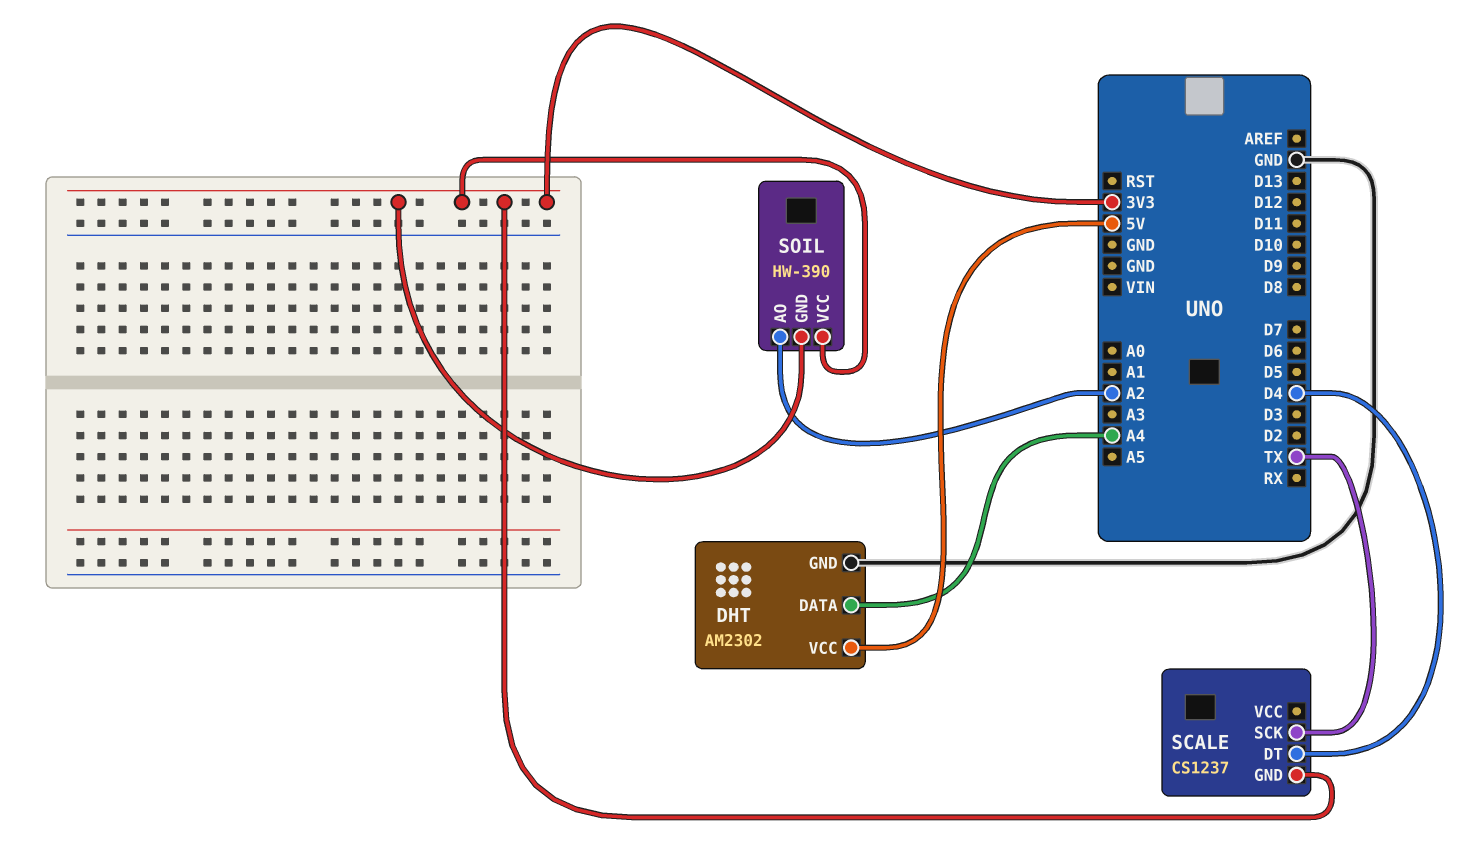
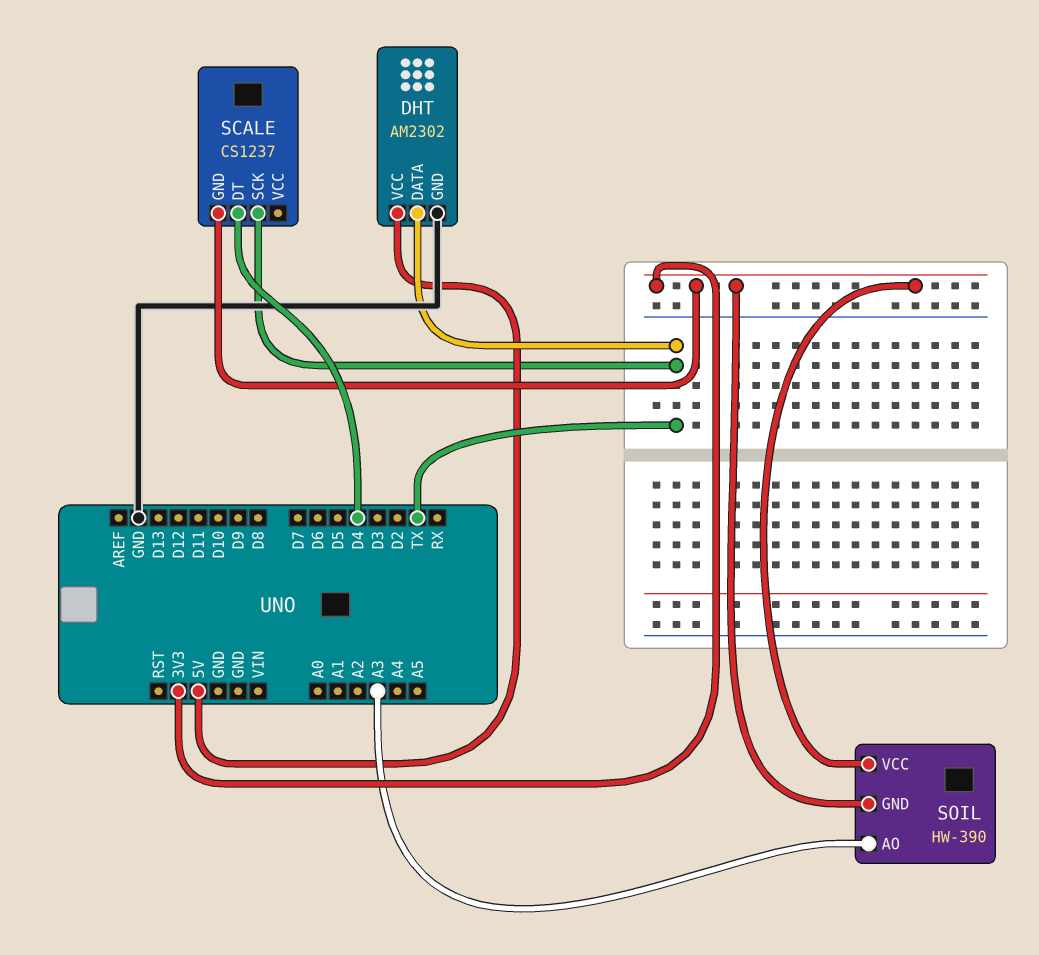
DHT pin DATA: A4 -> TX
SOIL pin AO: A2 -> A3

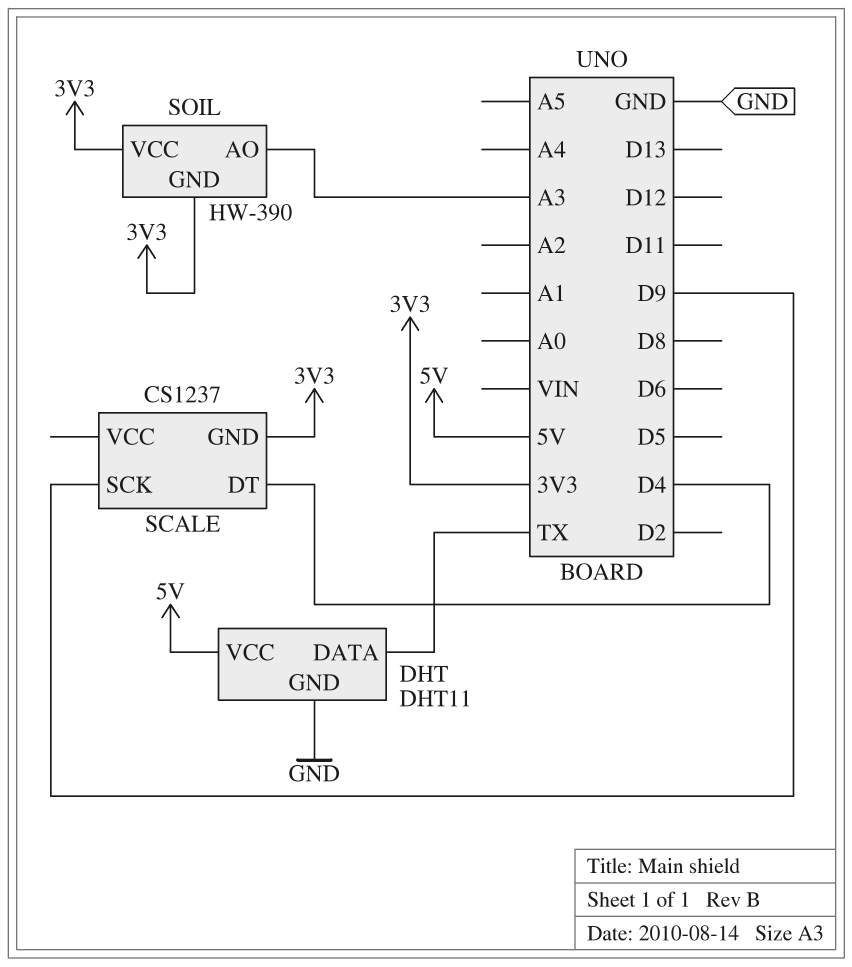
DHT: AM2302 -> DHT11
SCALE pin SCK: TX -> D9

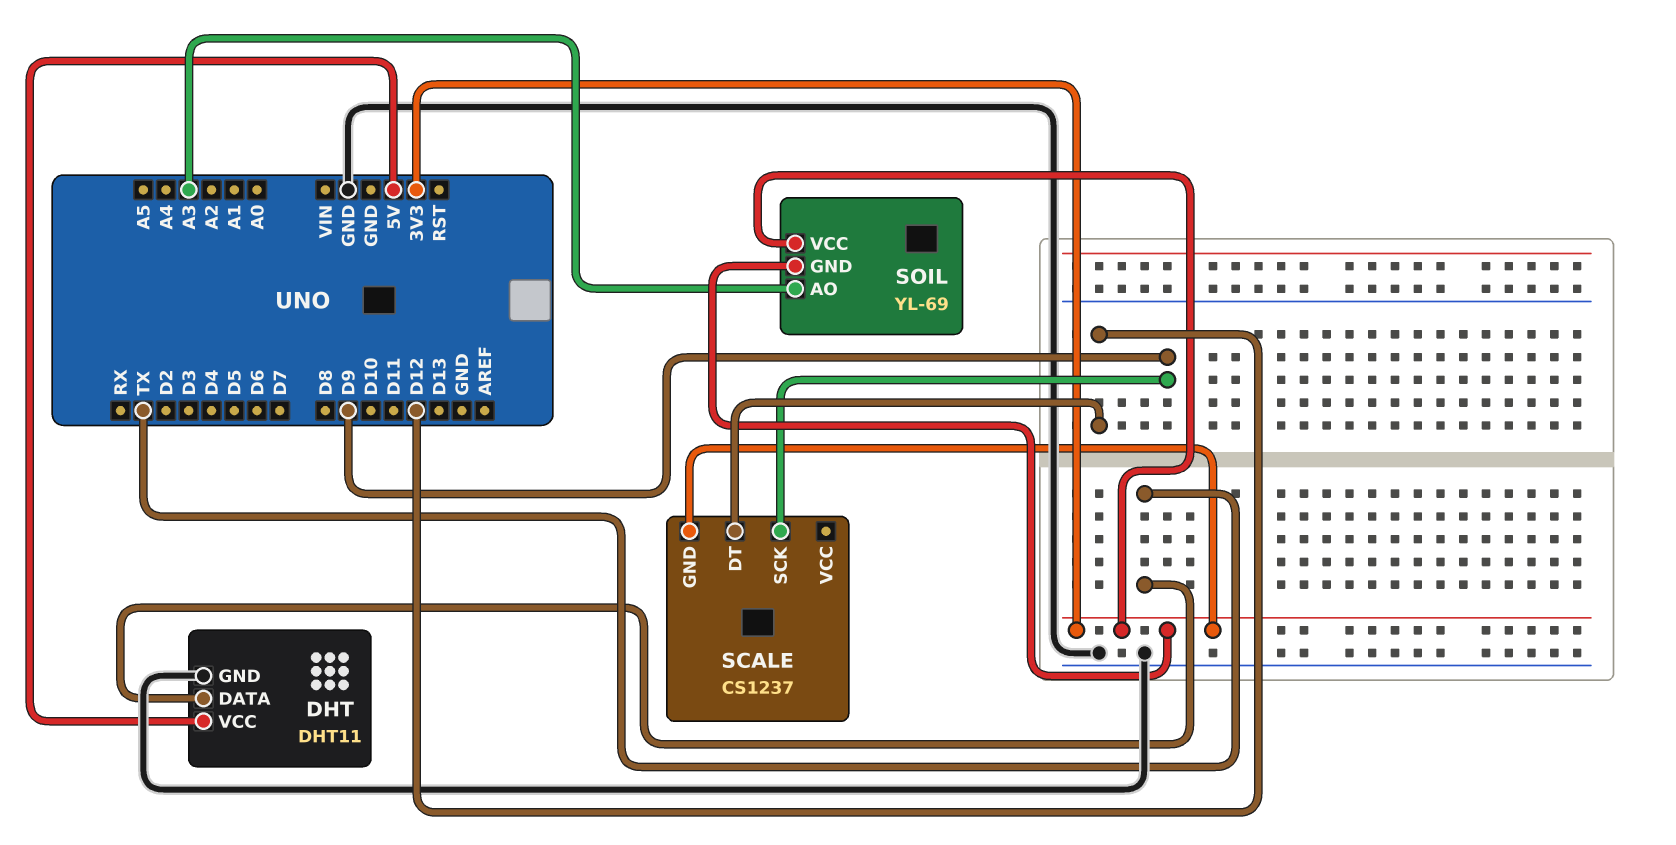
SCALE pin DT: D4 -> D12
SOIL: HW-390 -> YL-69

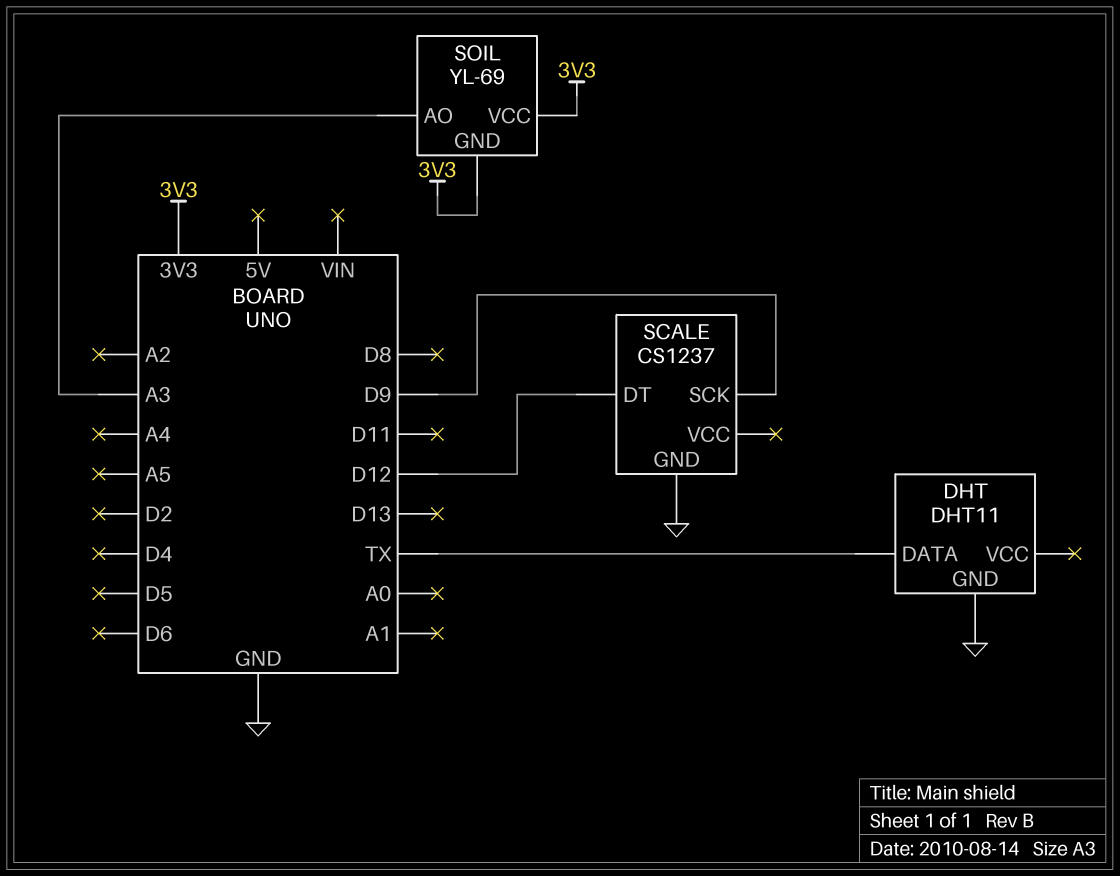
DHT pin VCC: 5V -> none
SCALE pin GND: 3V3 -> GND

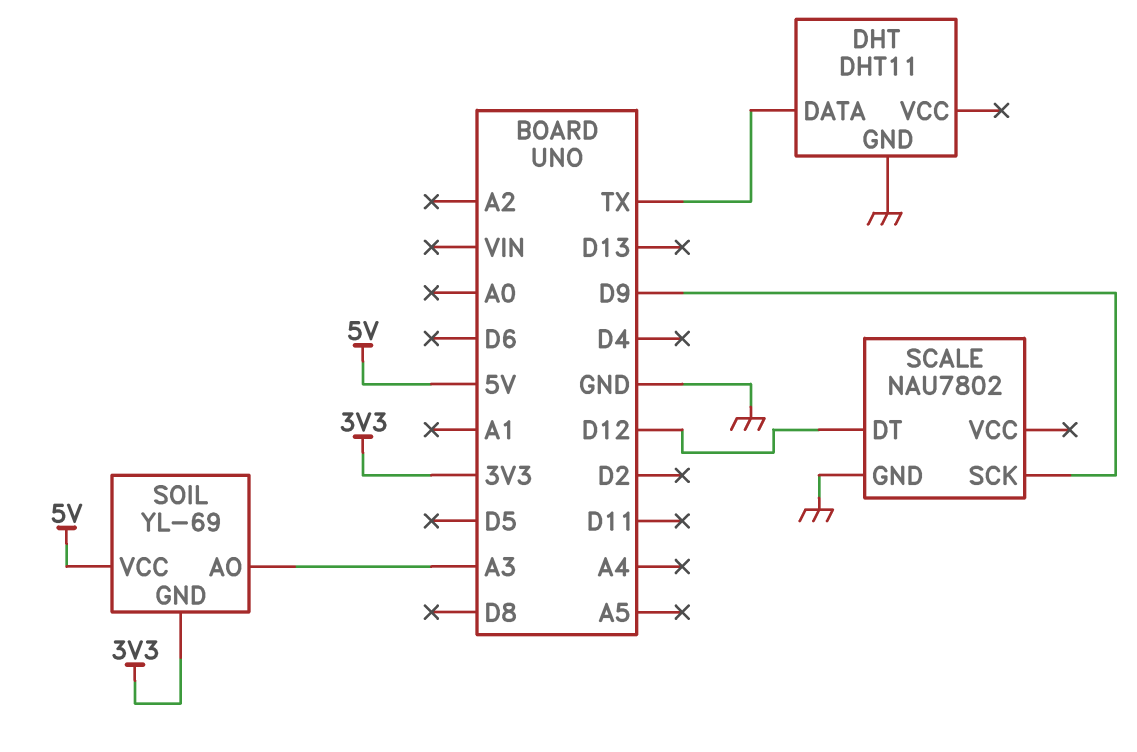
SCALE: CS1237 -> NAU7802
SOIL pin VCC: 3V3 -> 5V

